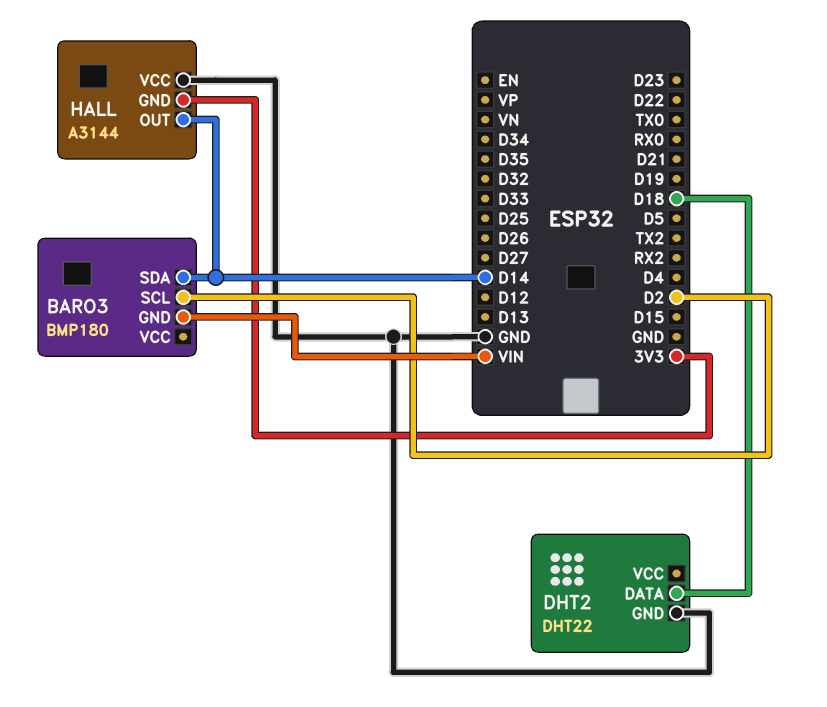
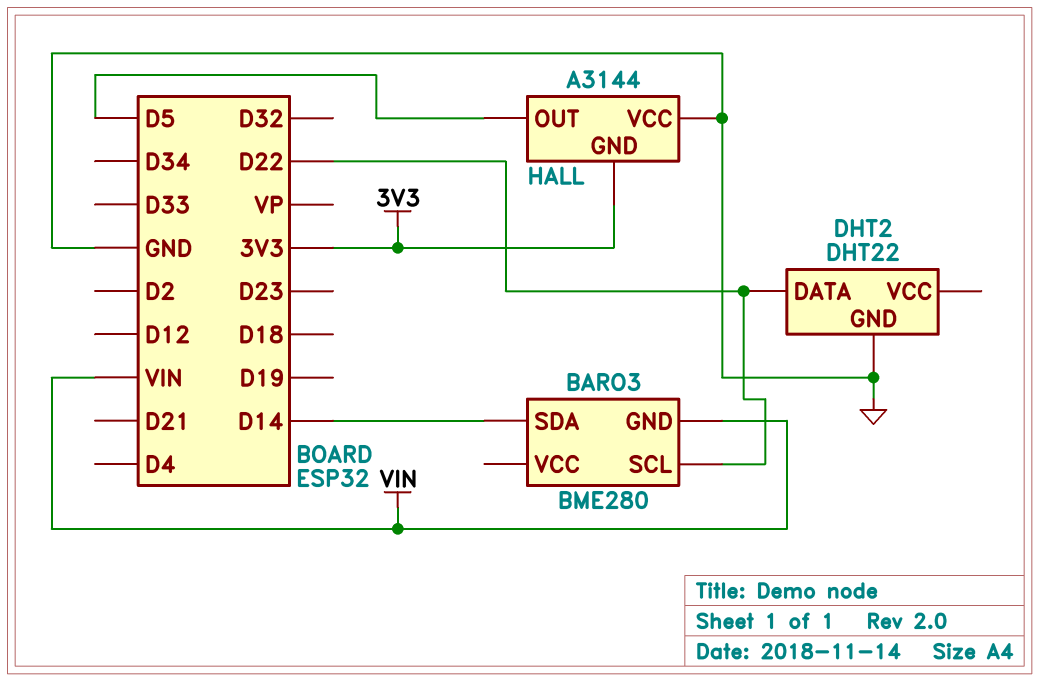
BARO3: BMP180 -> BME280
BARO3 pin SCL: D2 -> D22
DHT2 pin DATA: D18 -> D22
HALL pin OUT: D14 -> D5

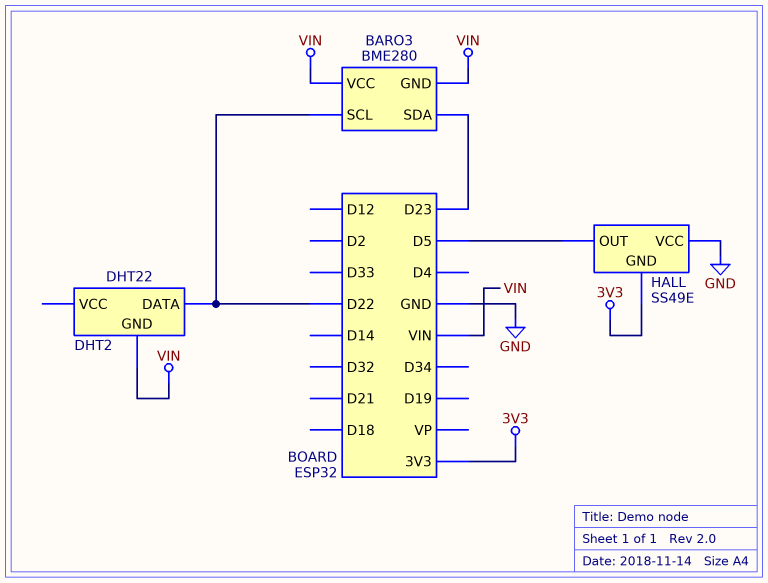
BARO3 pin SDA: D14 -> D23
BARO3 pin VCC: none -> VIN
DHT2 pin GND: GND -> VIN
HALL: A3144 -> SS49E

